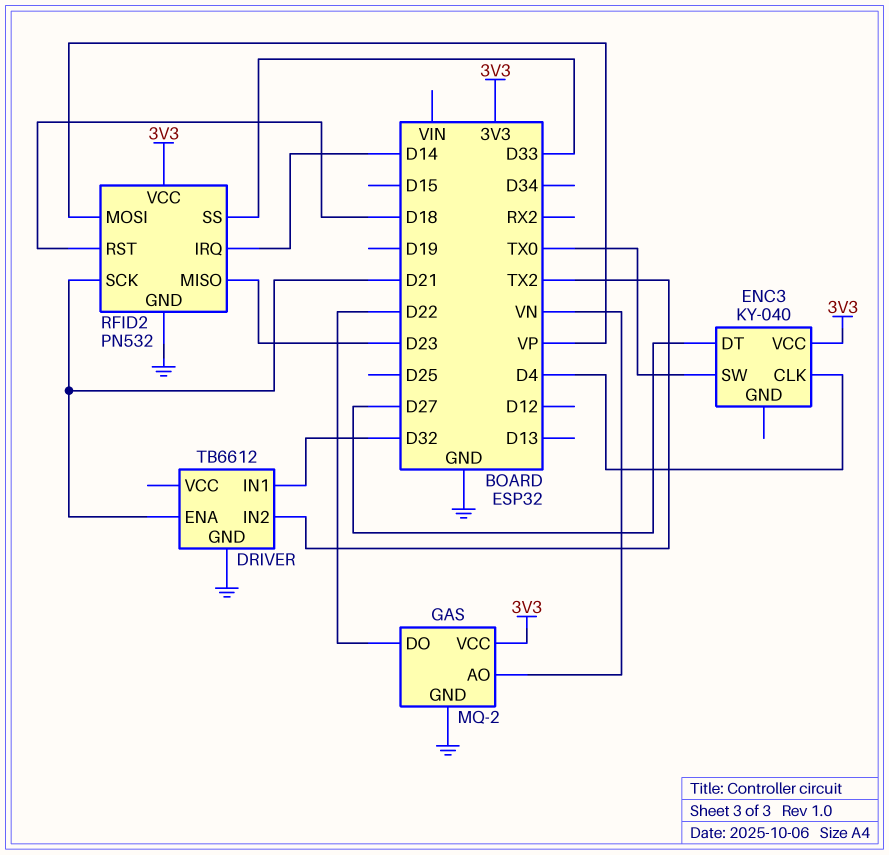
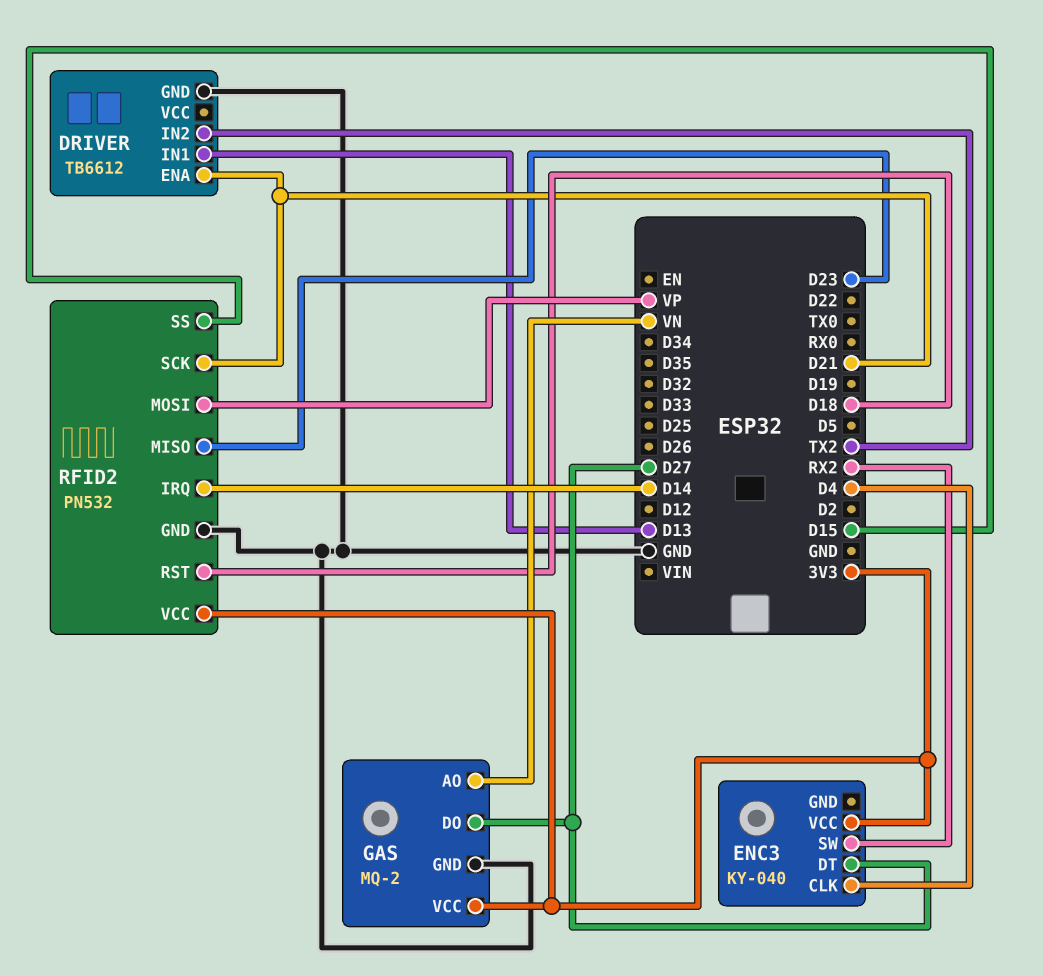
DRIVER pin IN1: D32 -> D13
ENC3 pin SW: TX0 -> RX2
GAS pin DO: D22 -> D27
RFID2 pin SS: D33 -> D15

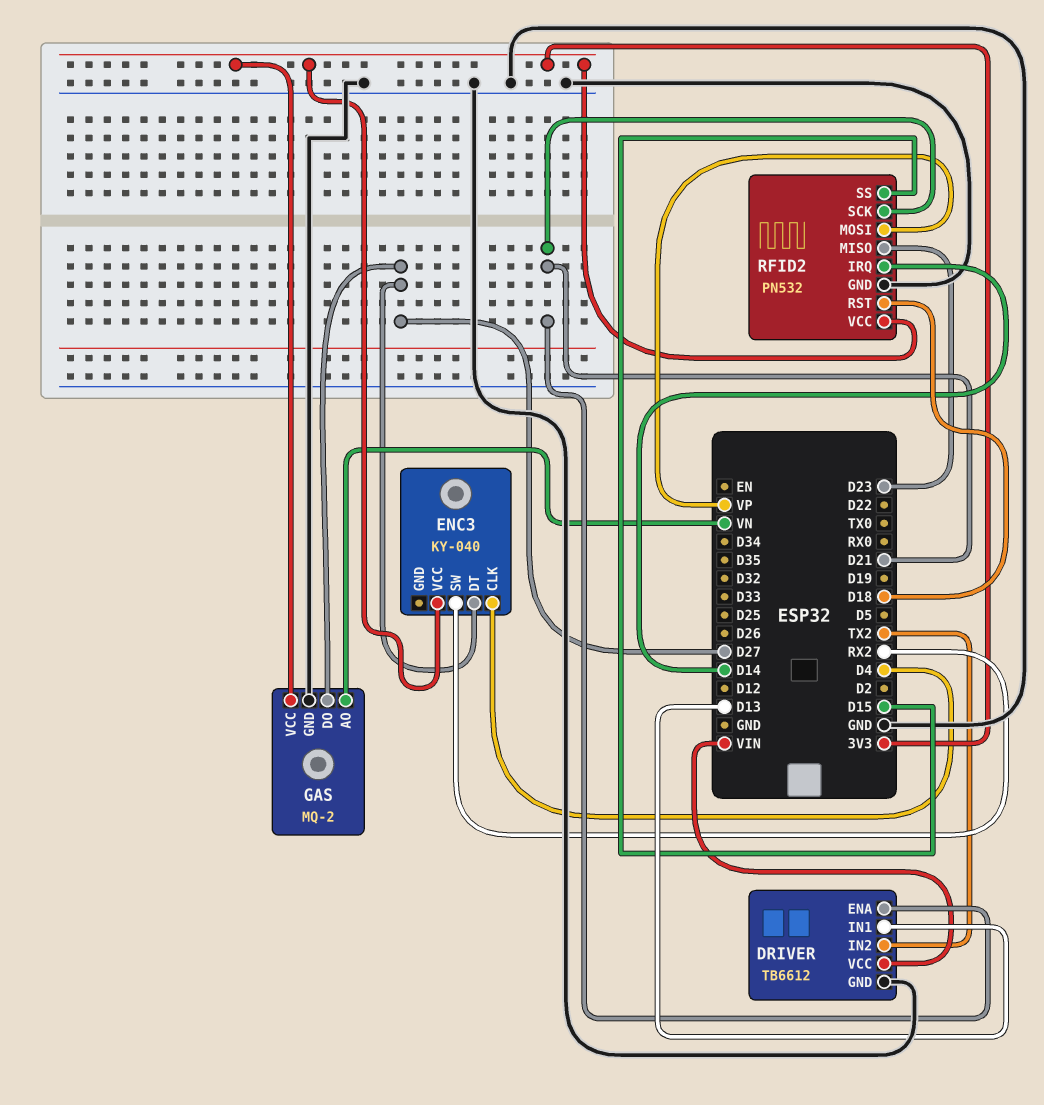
DRIVER pin VCC: none -> VIN

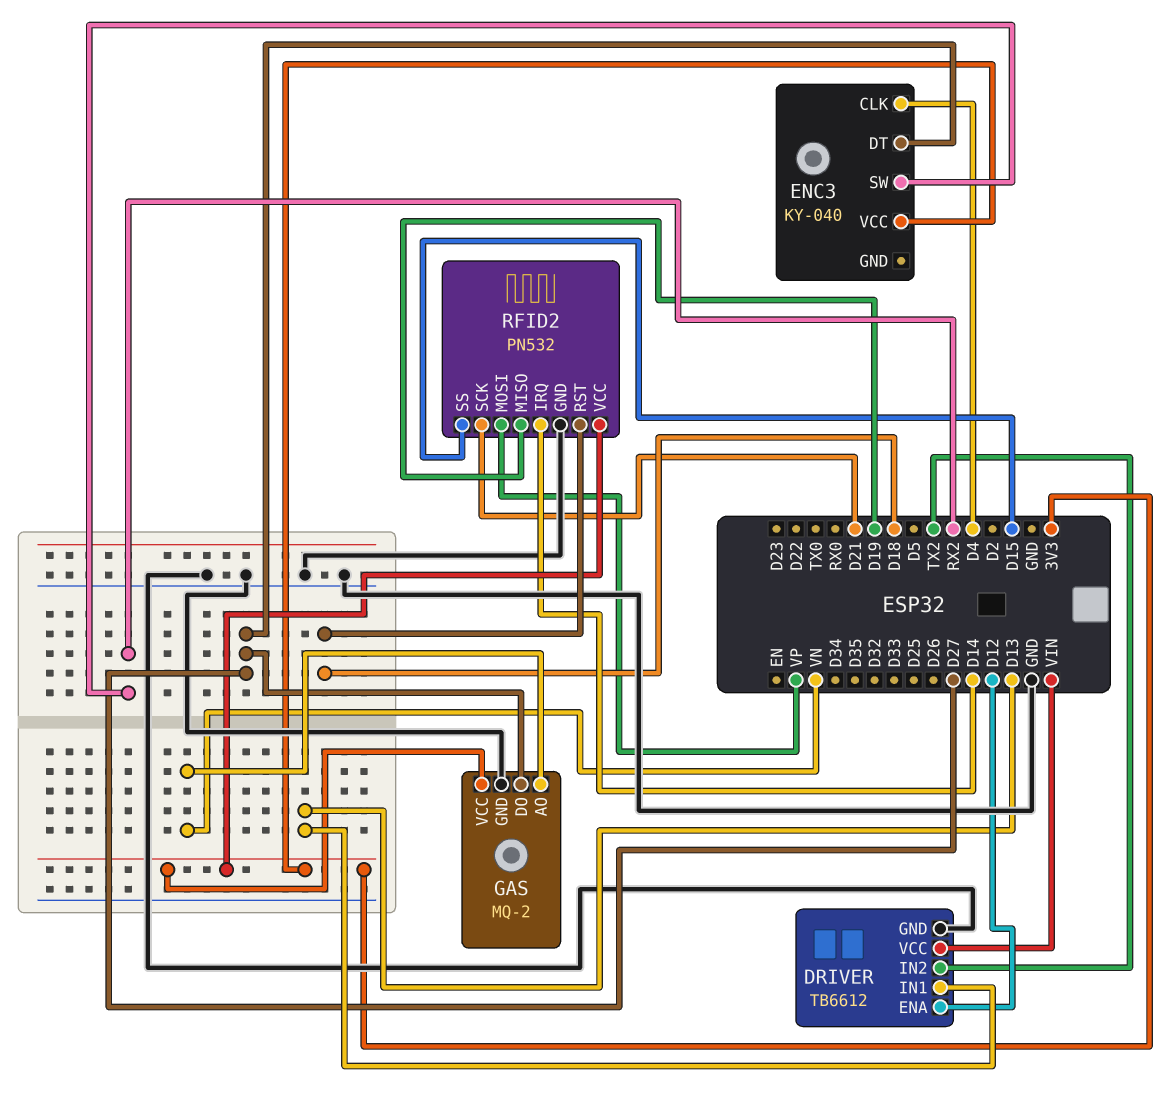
DRIVER pin ENA: D21 -> D12
RFID2 pin MISO: D23 -> D19

